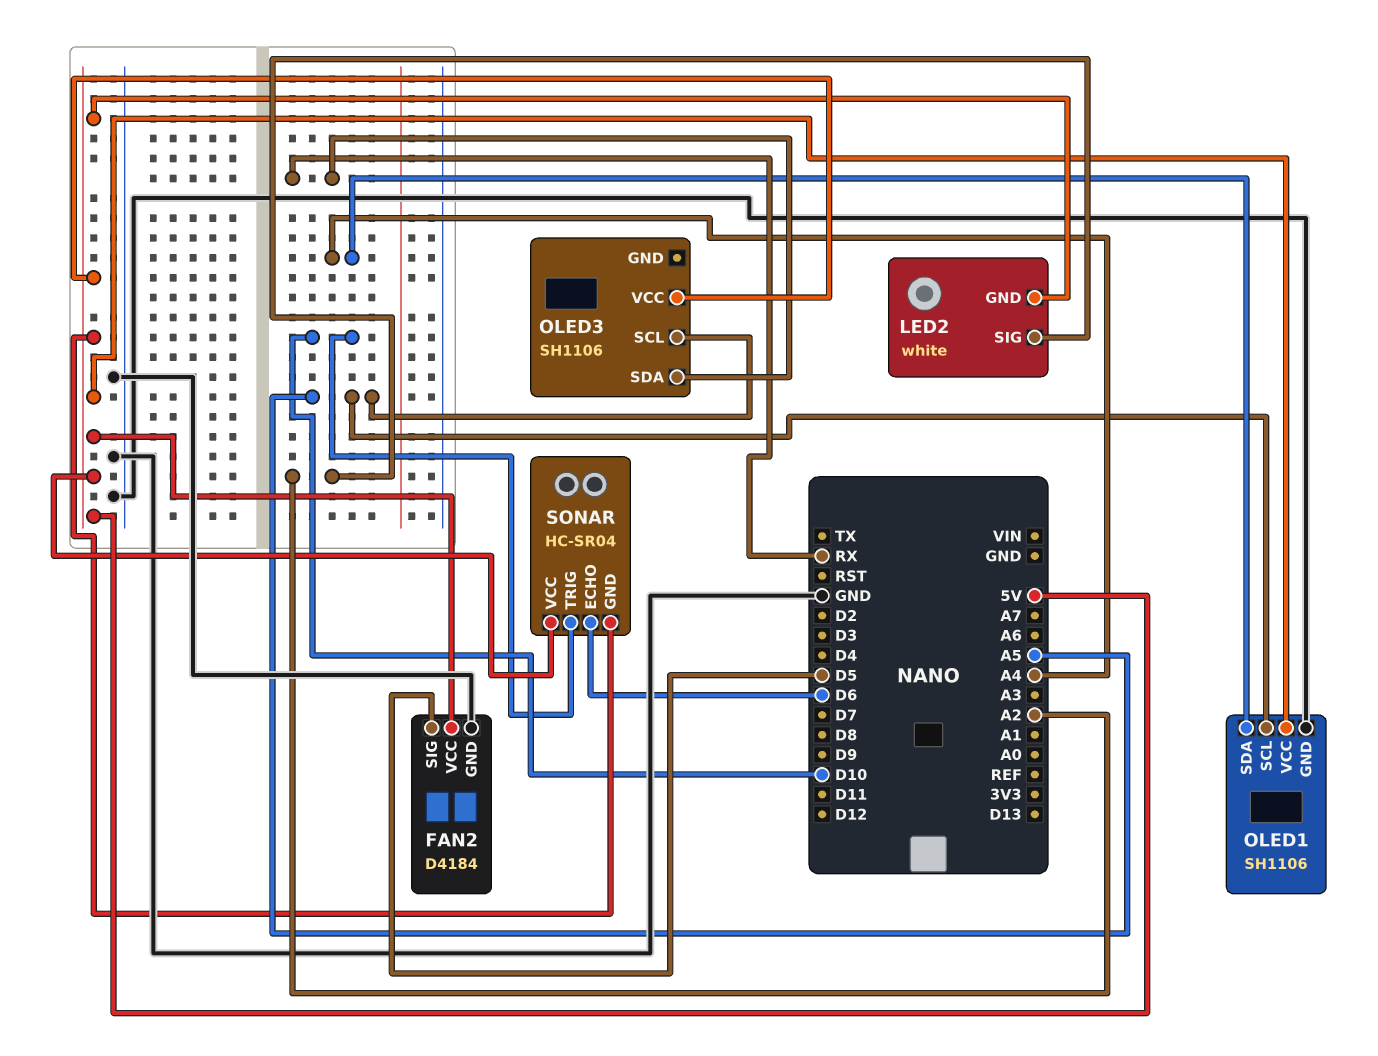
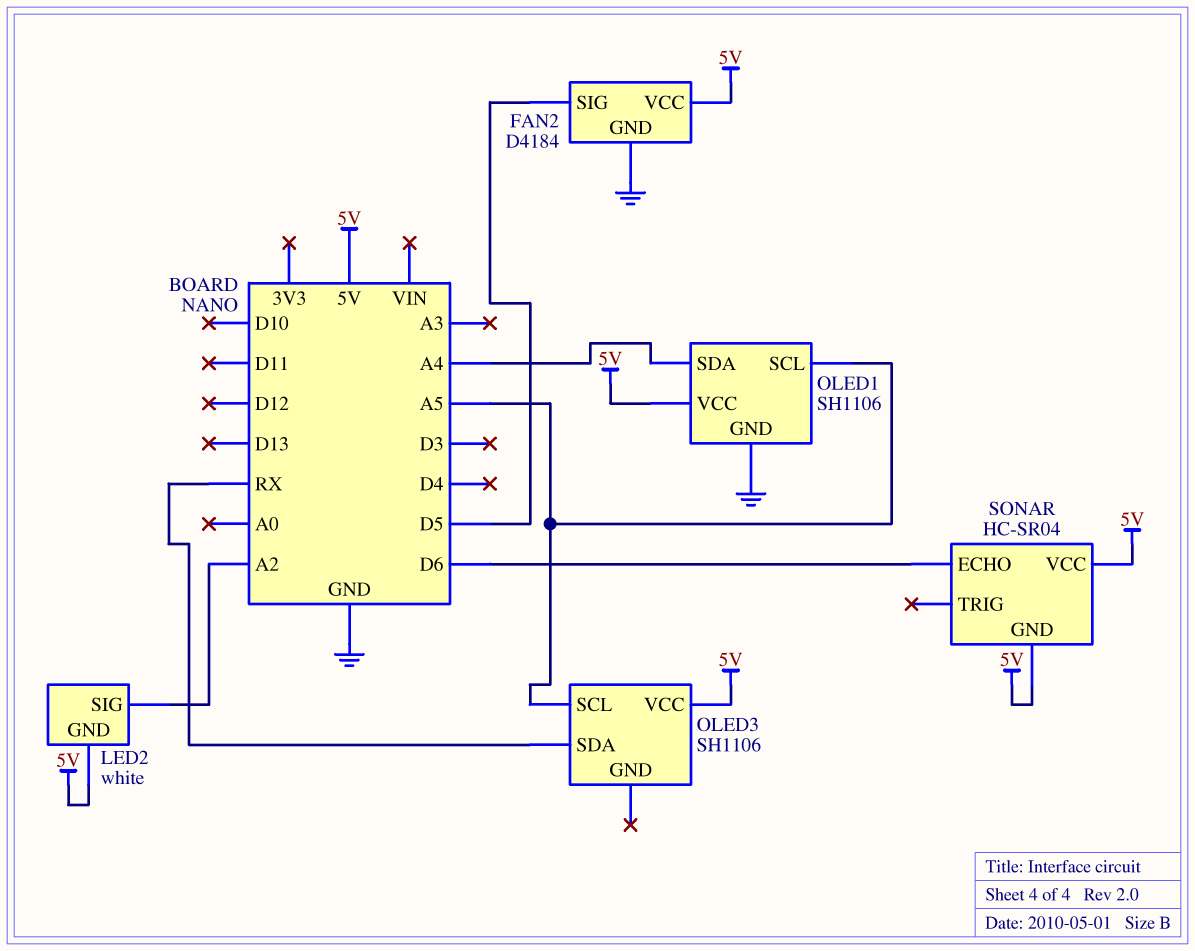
SONAR pin TRIG: D10 -> none

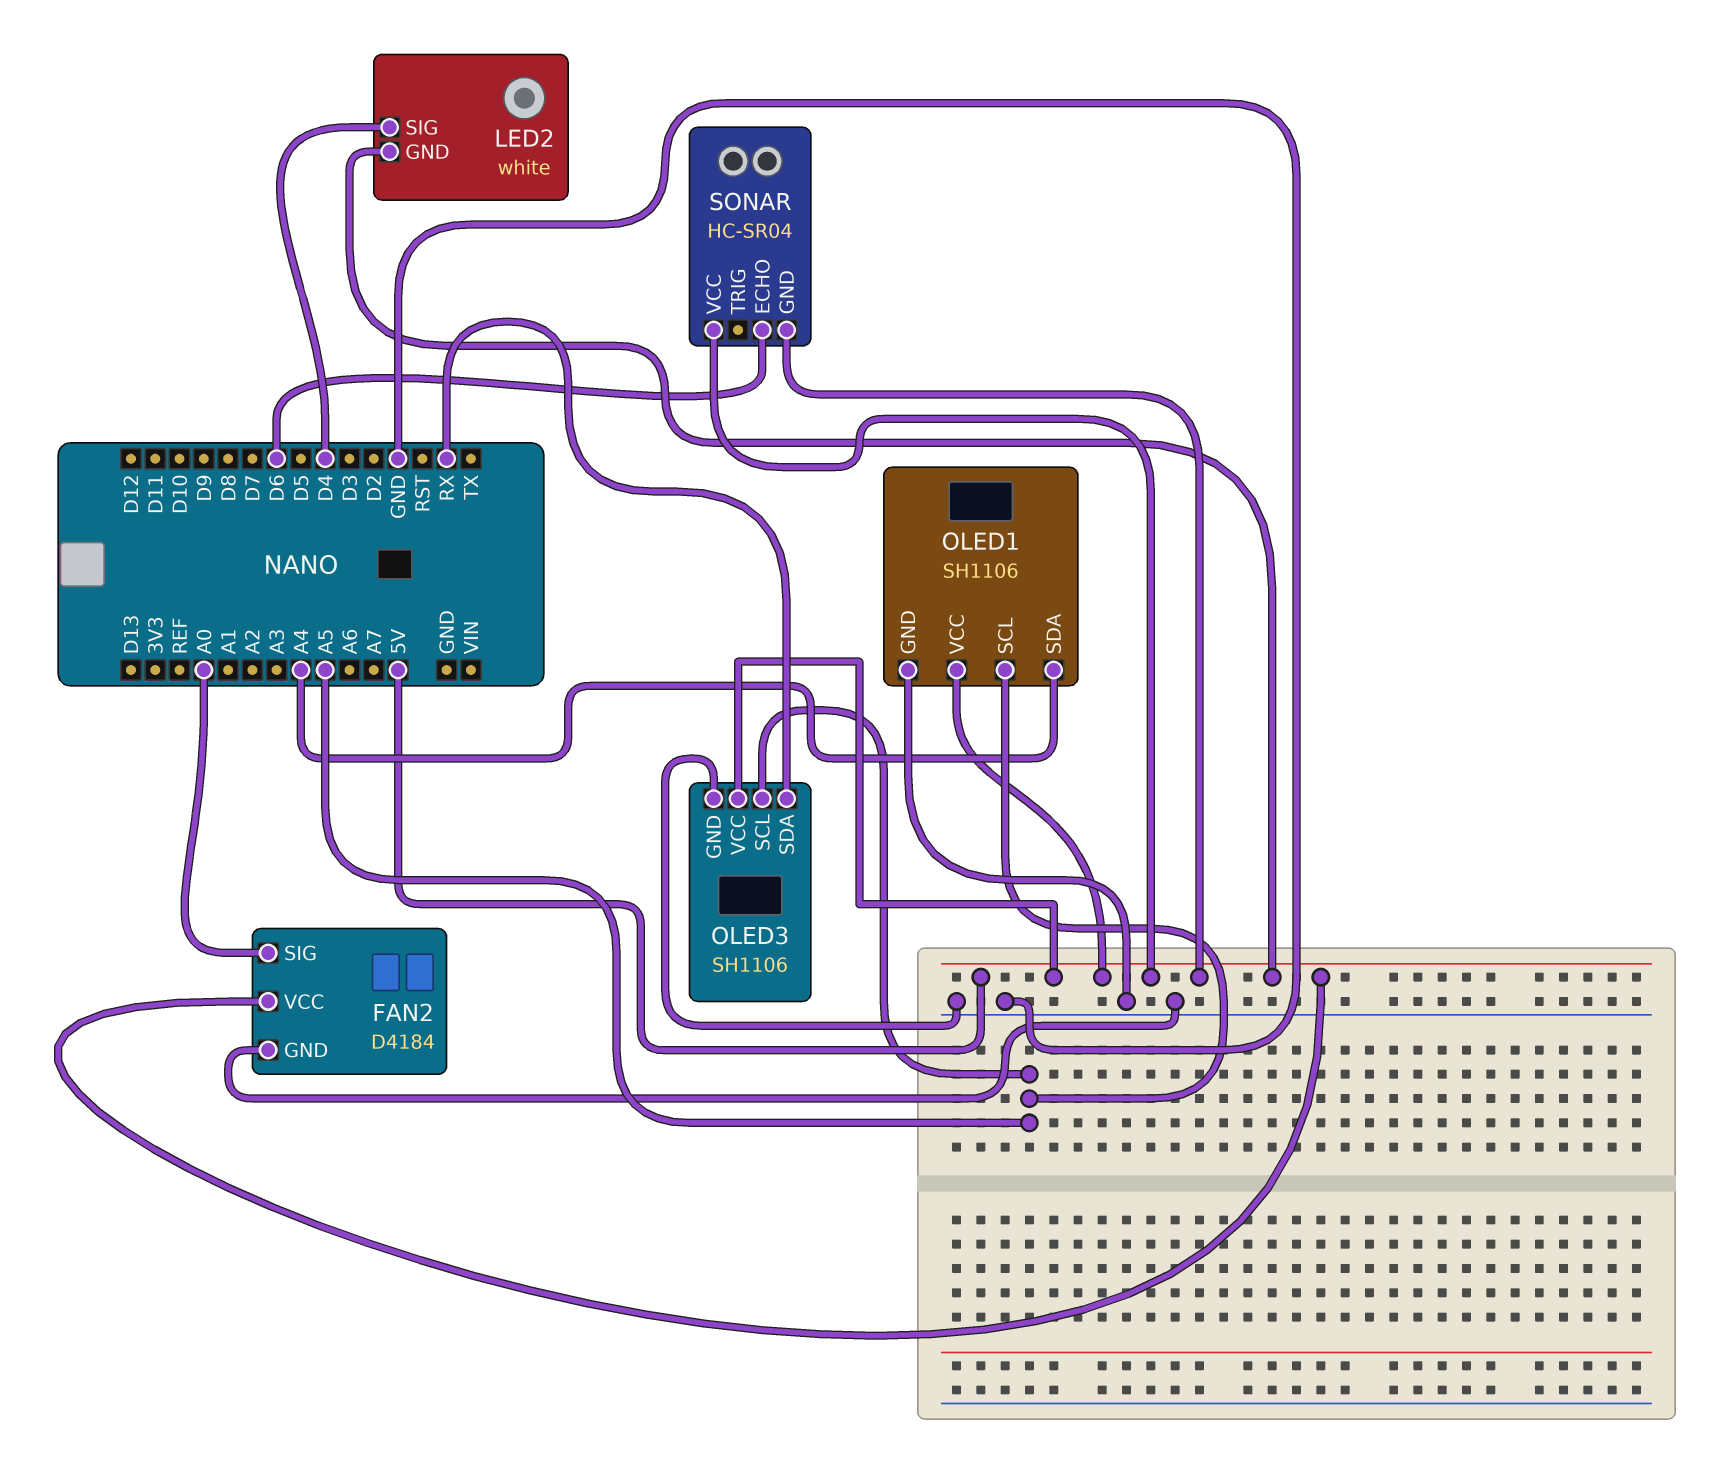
FAN2 pin SIG: D5 -> A0
LED2 pin SIG: A2 -> D4
OLED3 pin GND: none -> GND

